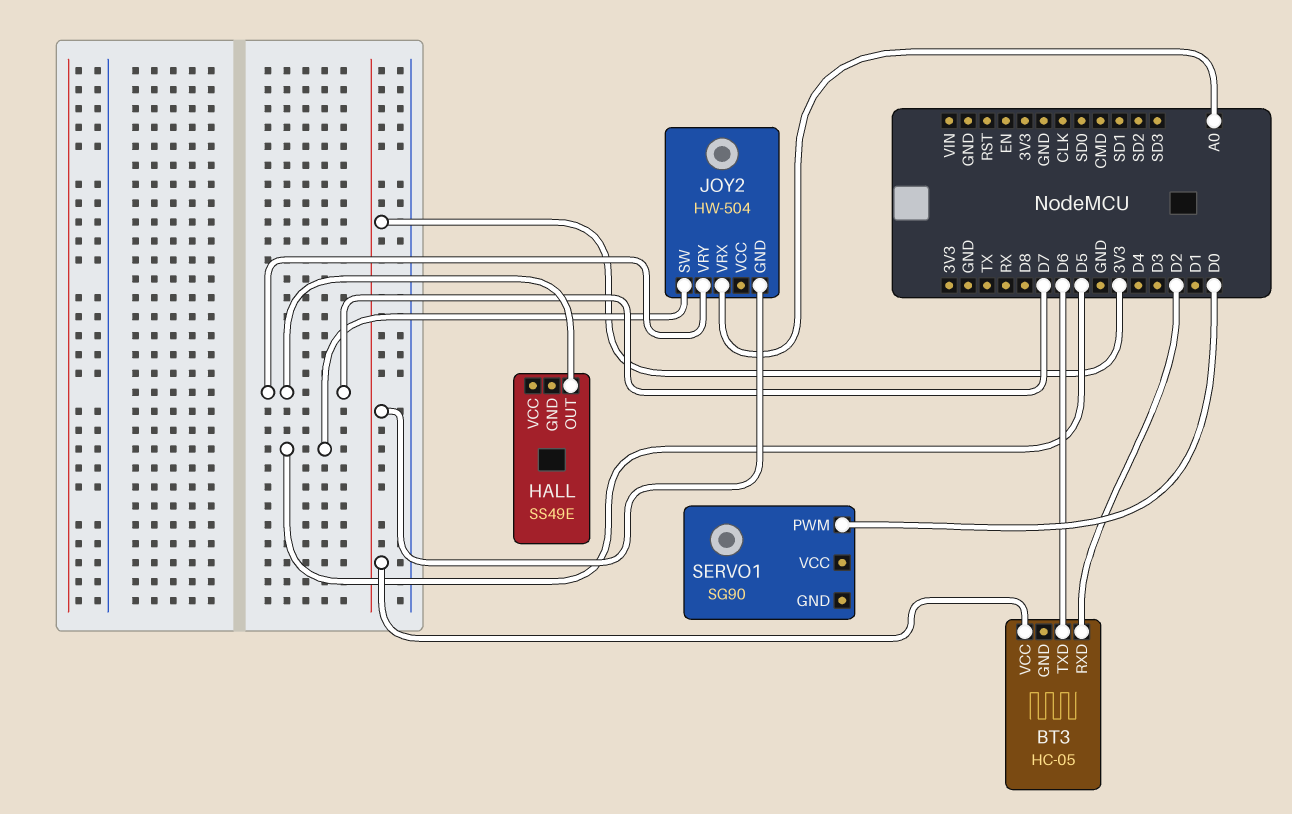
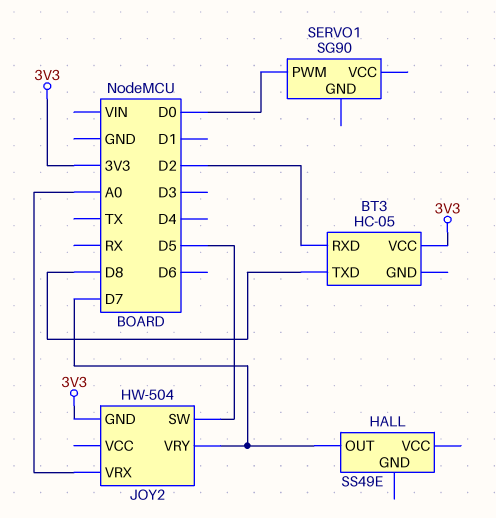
BT3 pin TXD: D6 -> D8

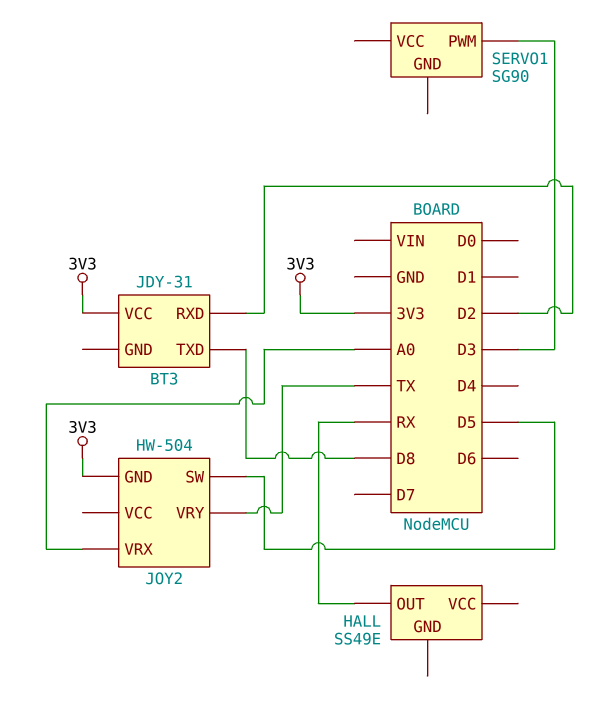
BT3: HC-05 -> JDY-31
HALL pin OUT: D7 -> RX
JOY2 pin VRY: D7 -> TX
SERVO1 pin PWM: D0 -> D3

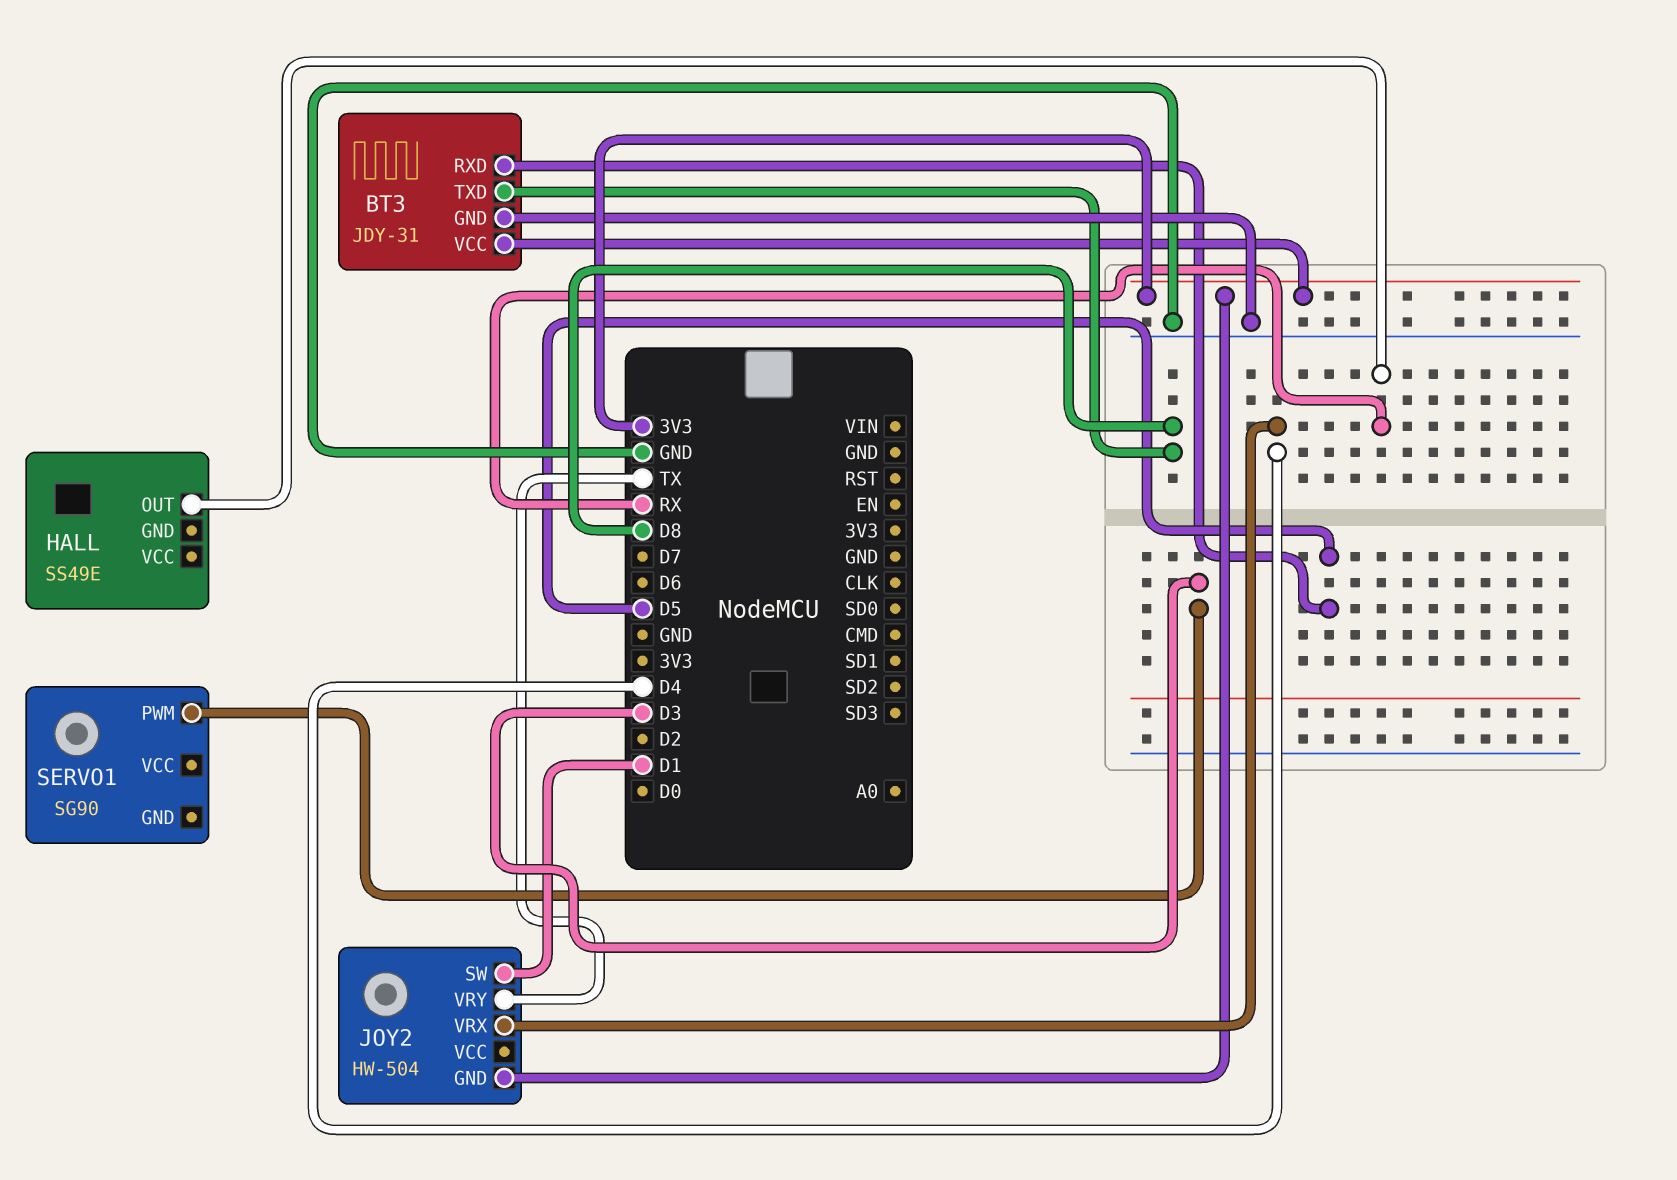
BT3 pin GND: none -> GND
BT3 pin RXD: D2 -> D5
JOY2 pin SW: D5 -> D1
JOY2 pin VRX: A0 -> D4

